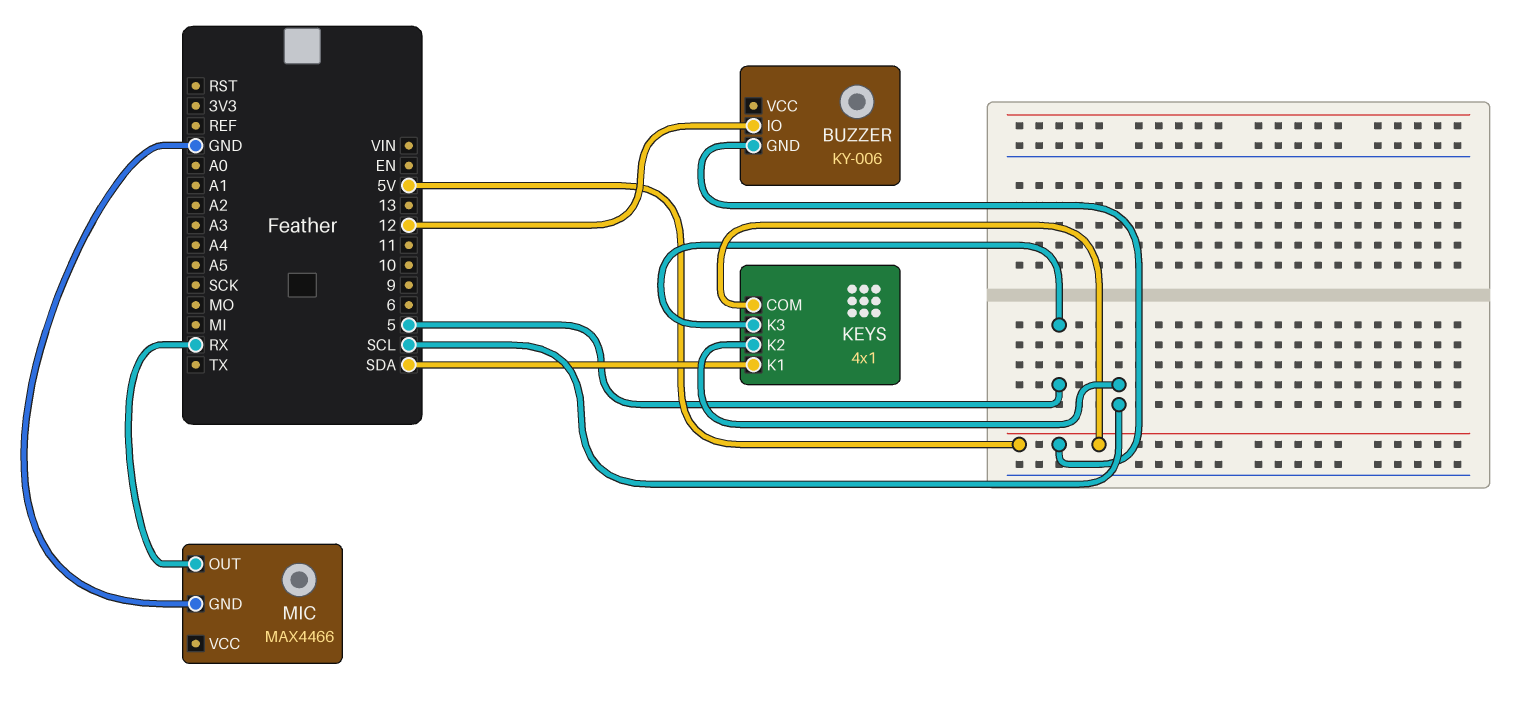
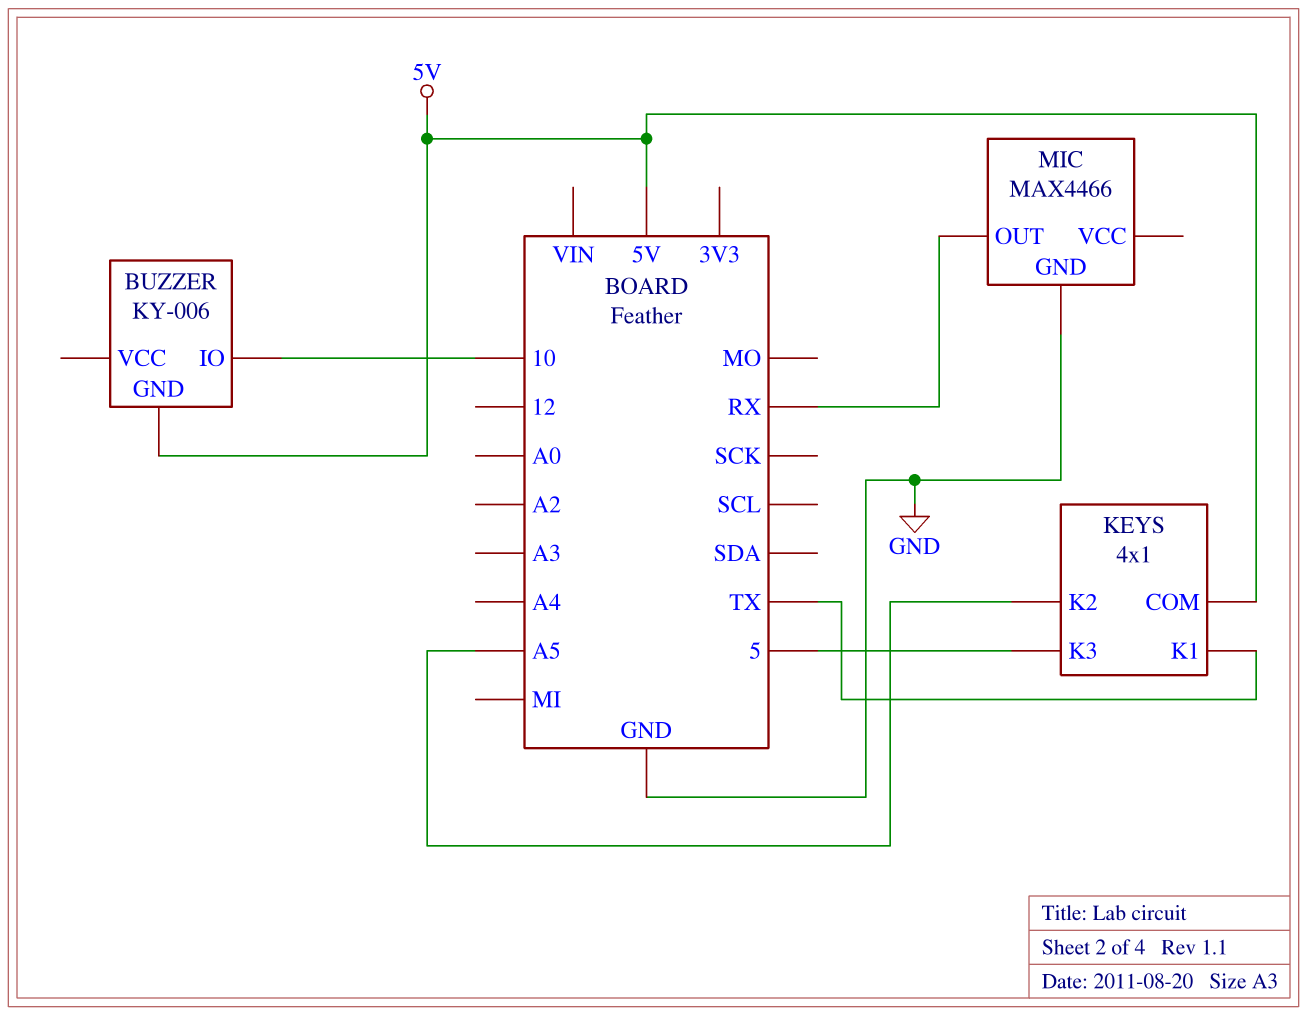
BUZZER pin IO: 12 -> 10
KEYS pin K1: SDA -> TX
KEYS pin K2: SCL -> A5

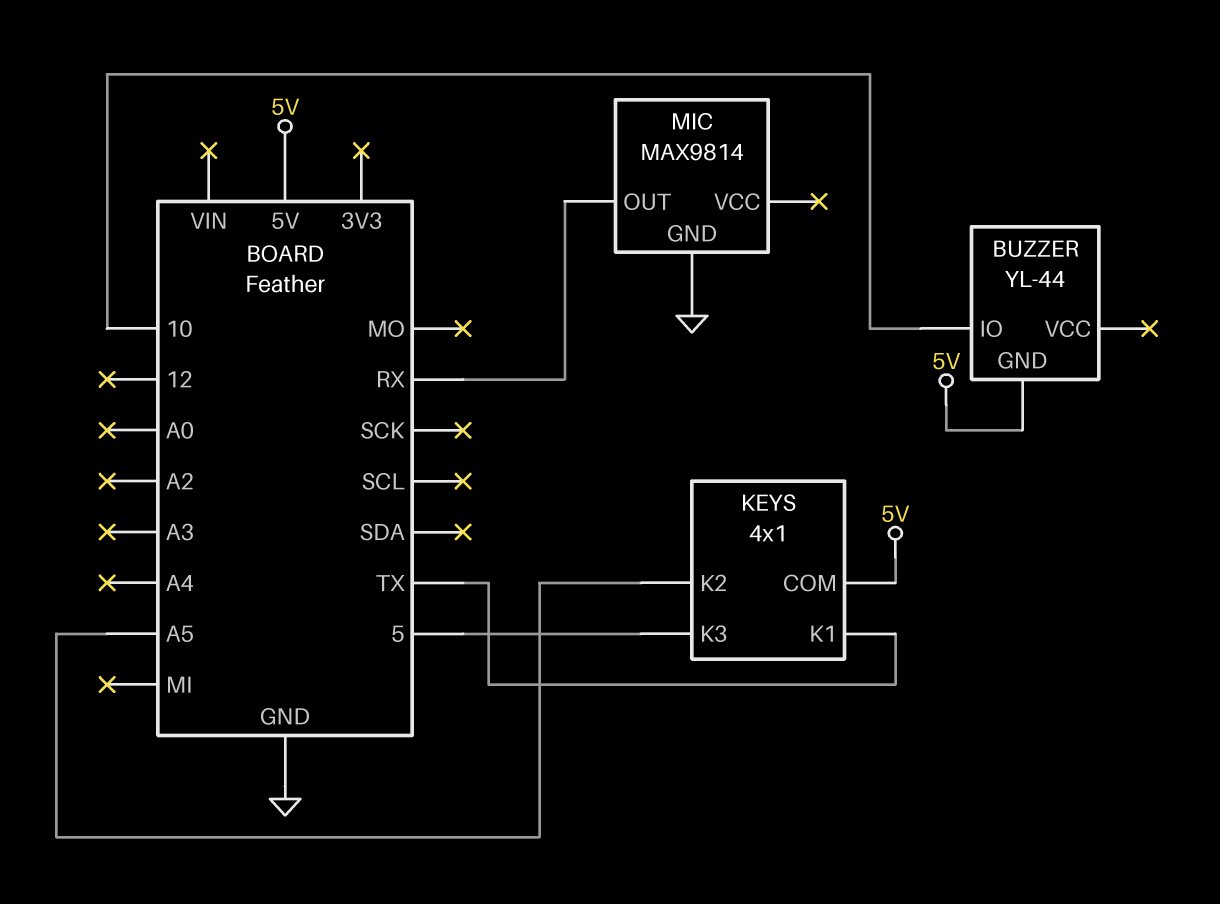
BUZZER: KY-006 -> YL-44
MIC: MAX4466 -> MAX9814

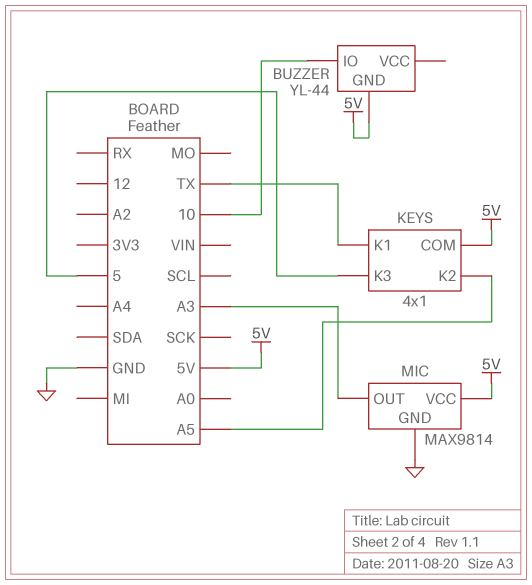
MIC pin OUT: RX -> A3
MIC pin VCC: none -> 5V

